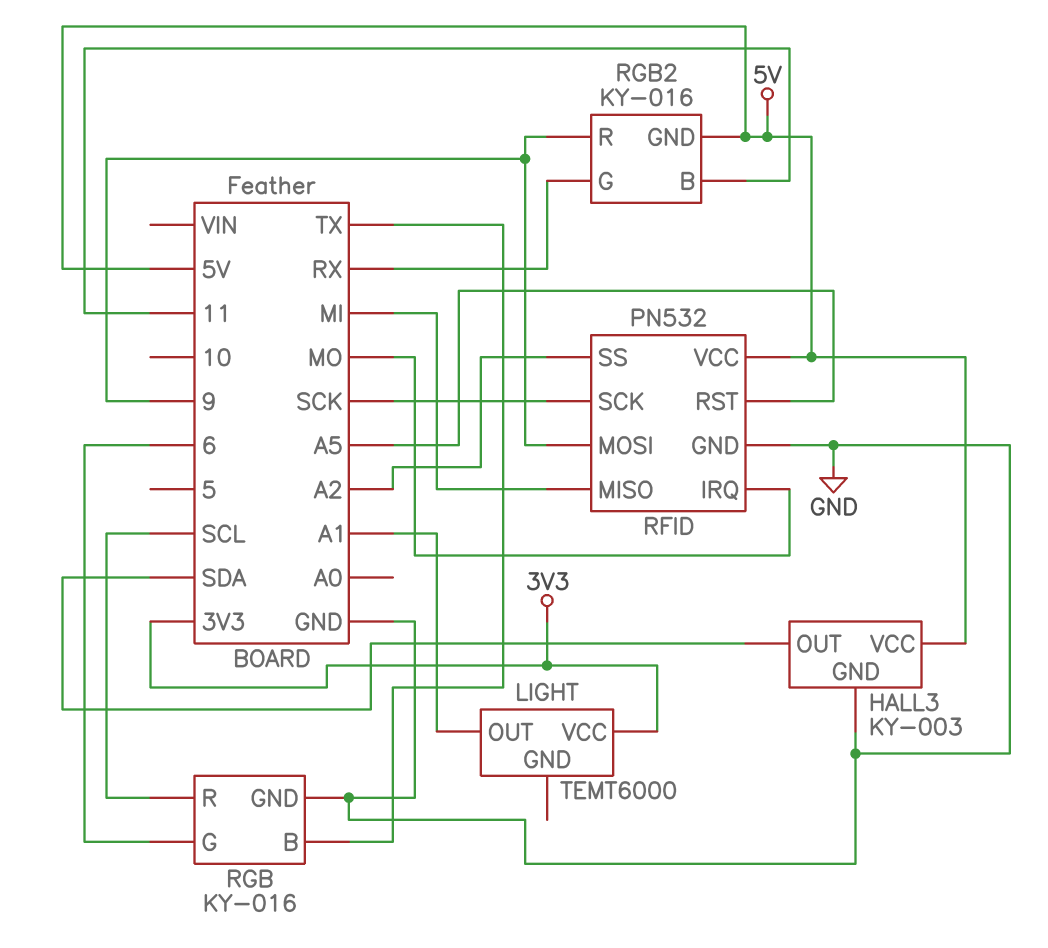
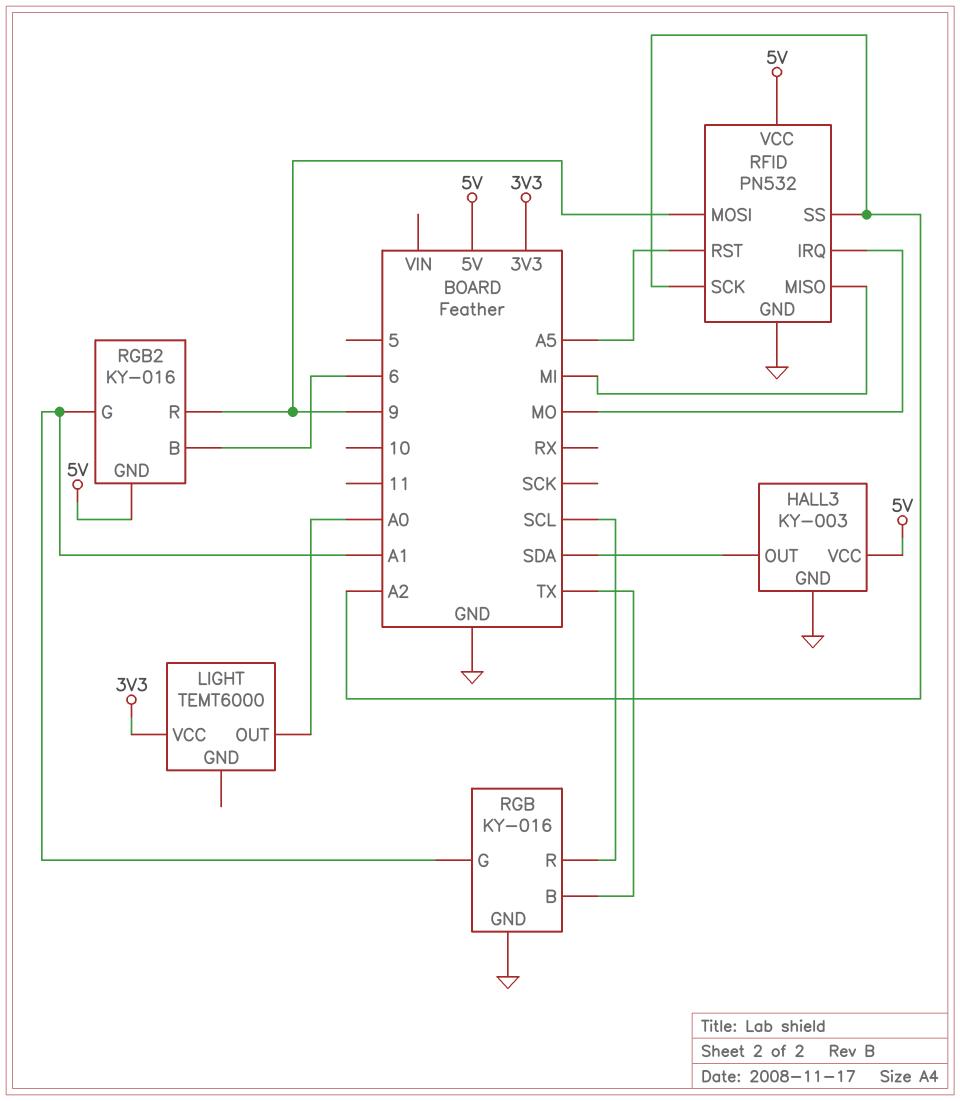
LIGHT pin OUT: A1 -> A0
RFID pin SCK: SCK -> A2
RGB pin G: 6 -> A1
RGB2 pin B: 11 -> 6
RGB2 pin G: RX -> A1

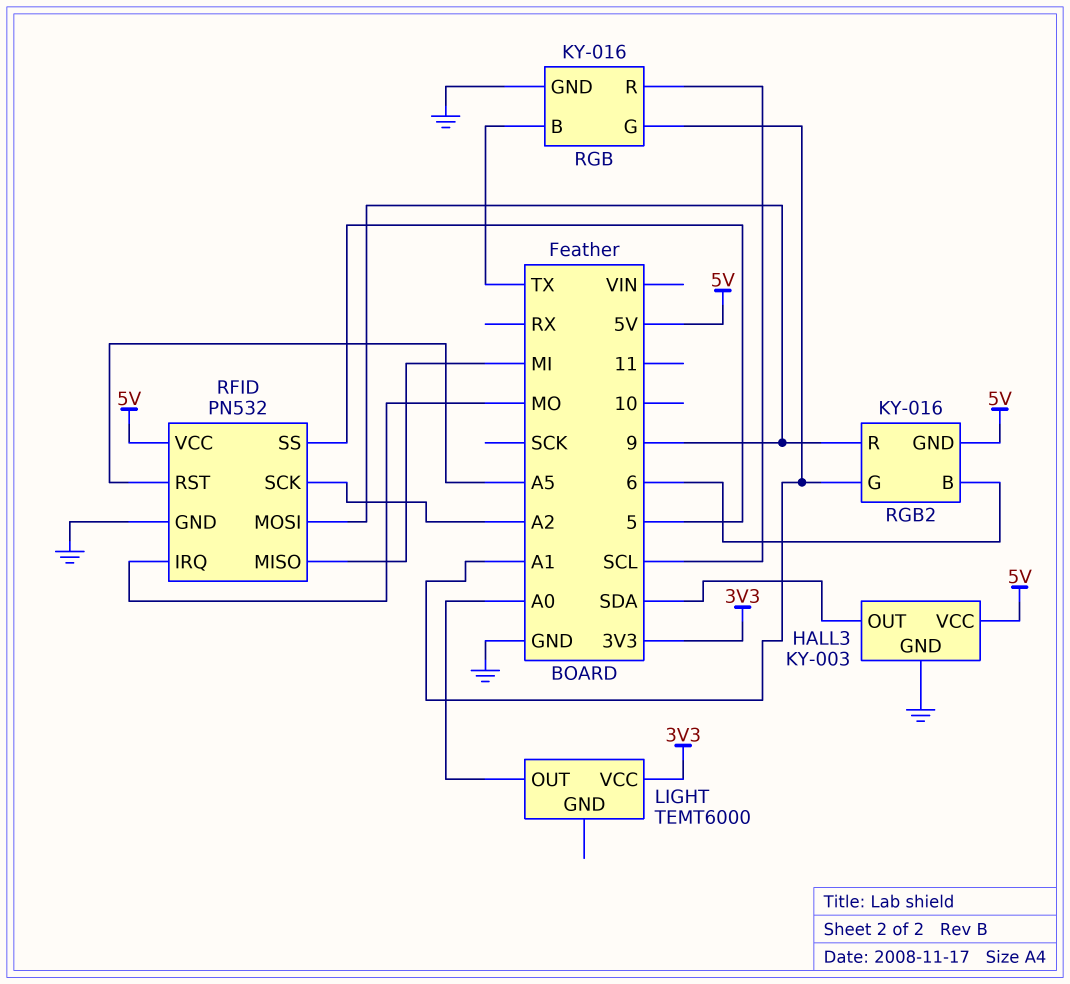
RFID pin SS: A2 -> 5

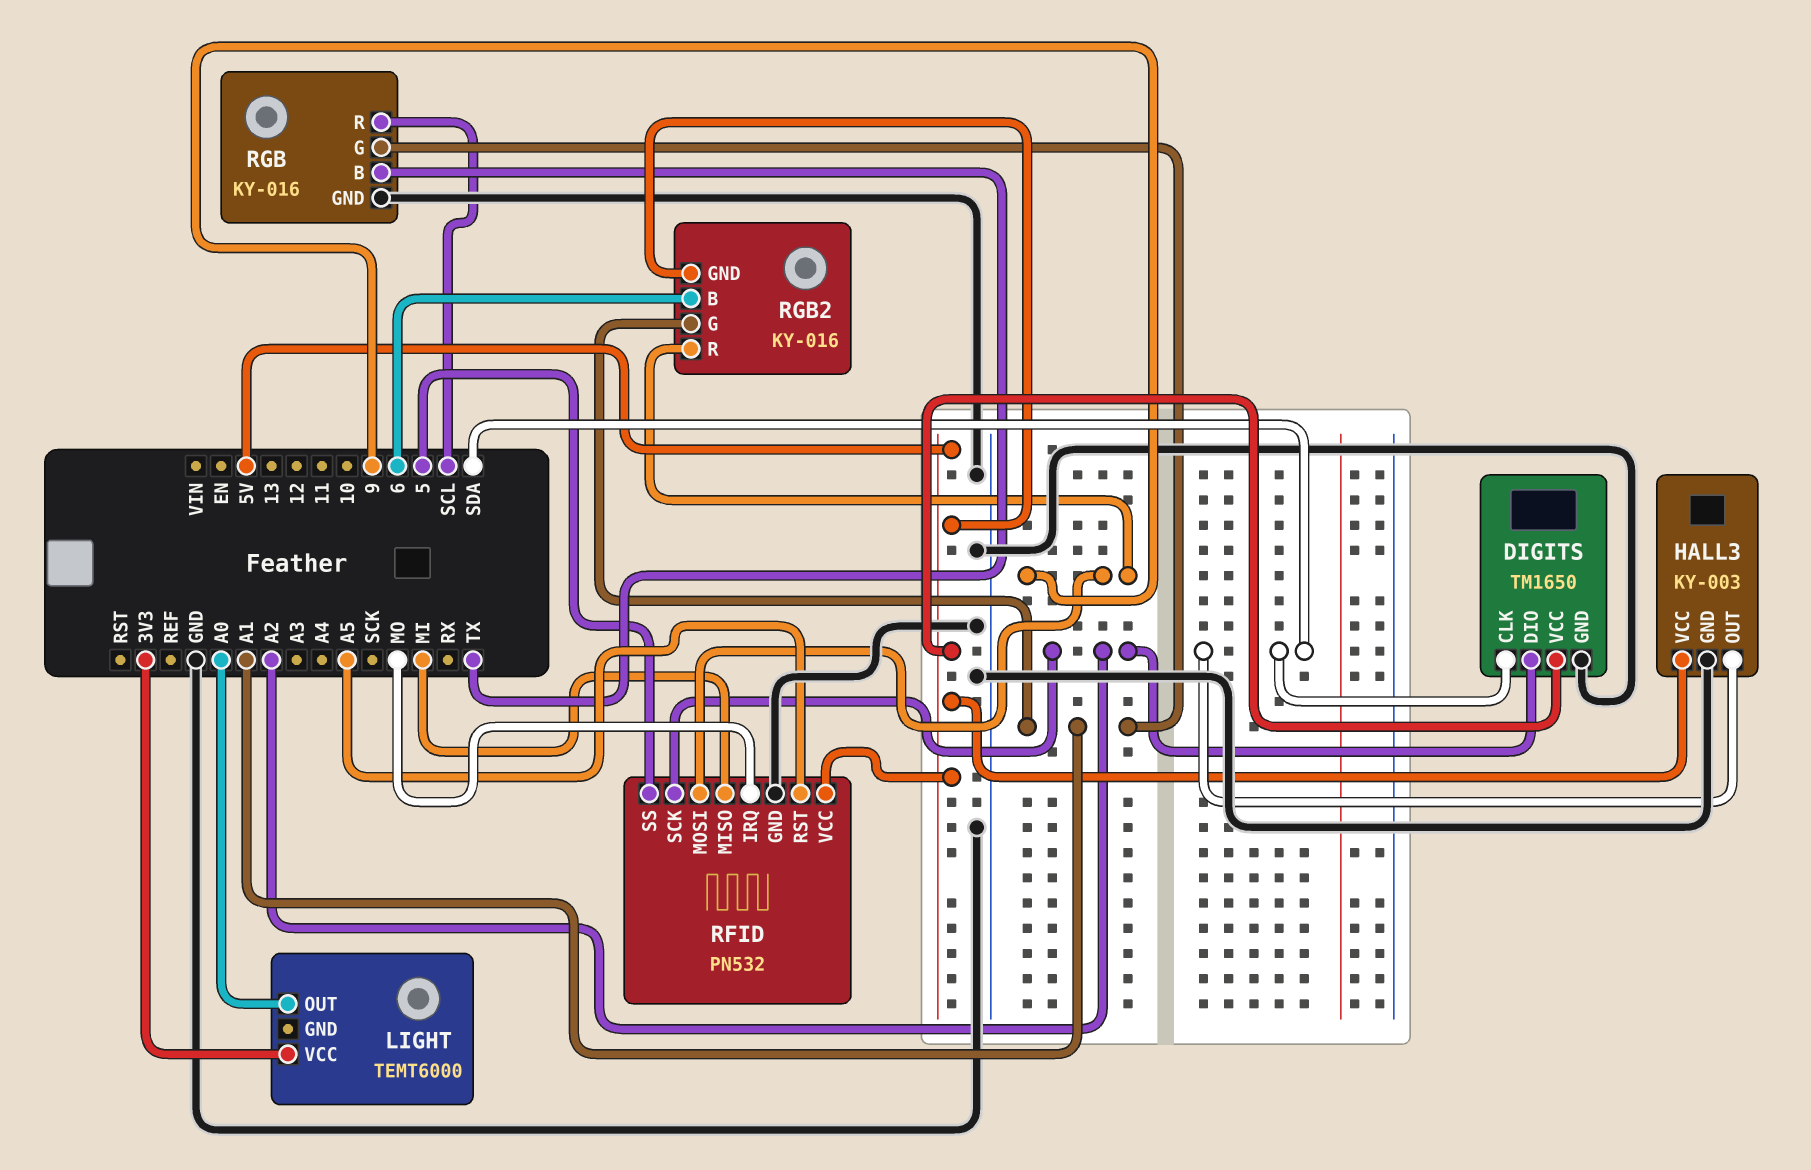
DIGITS: none -> TM1650
DIGITS pin CLK: none -> SDA
DIGITS pin DIO: none -> A2
DIGITS pin GND: none -> GND
DIGITS pin VCC: none -> 5V

